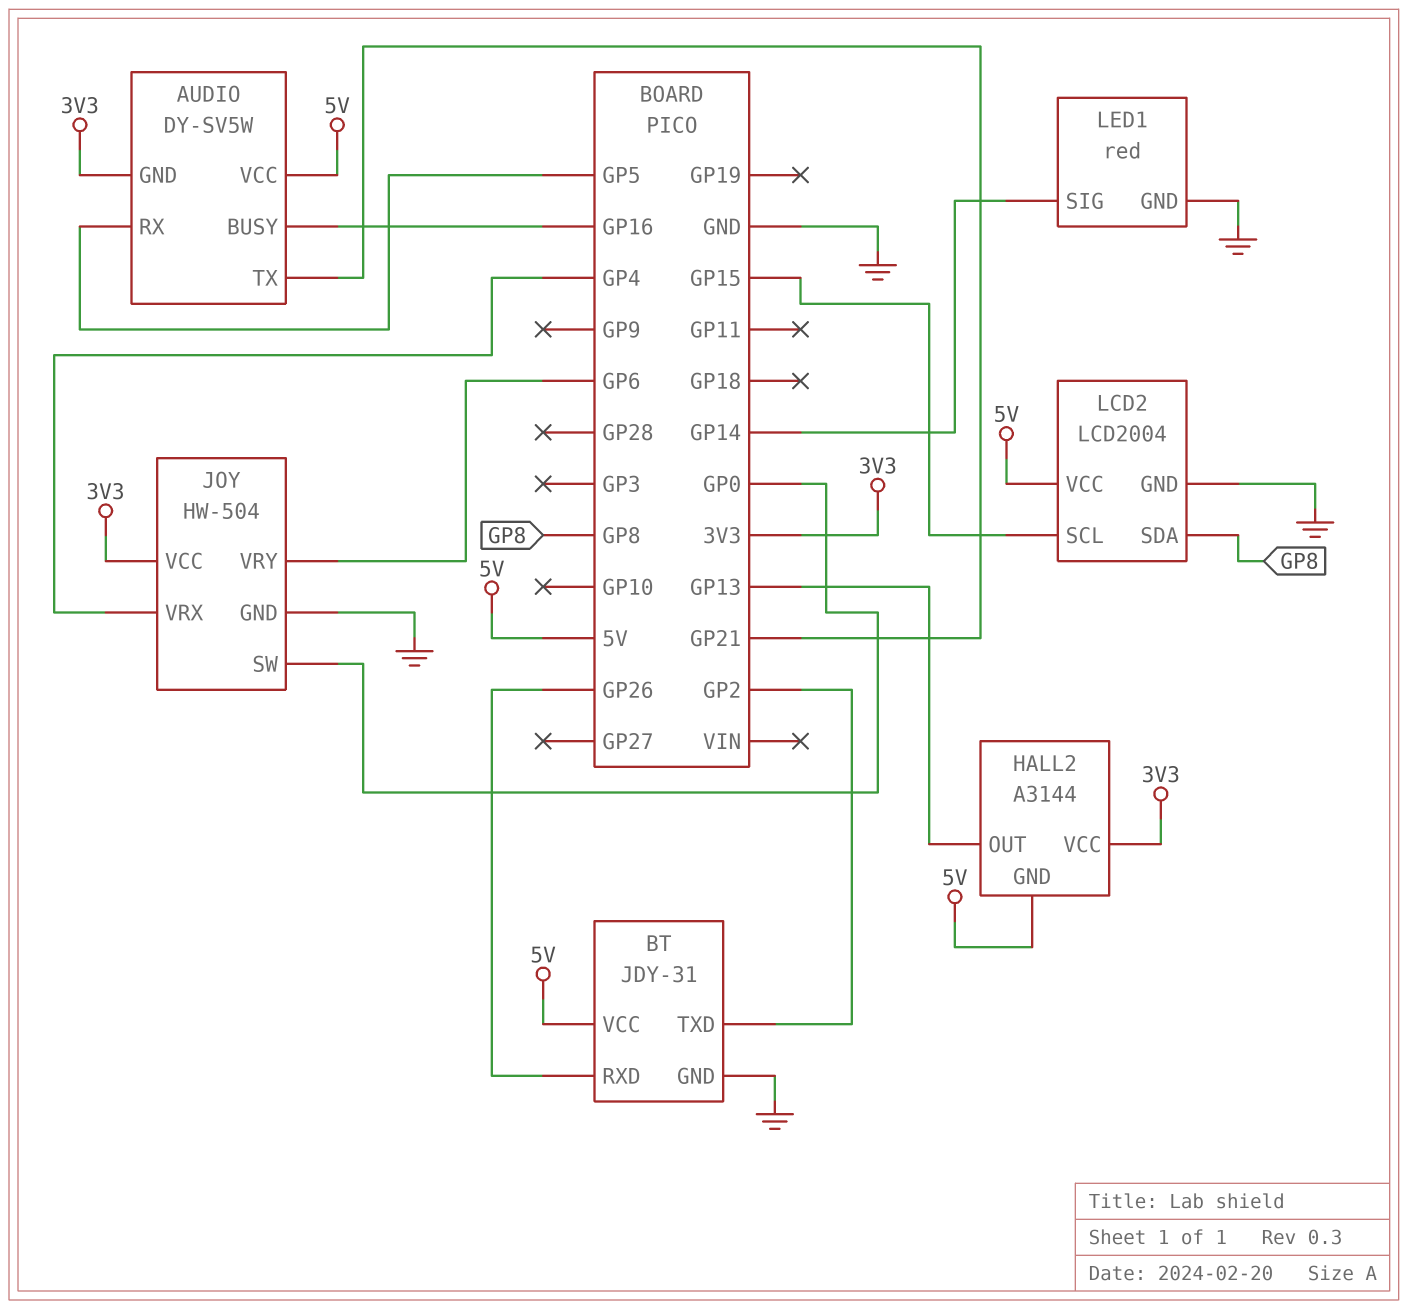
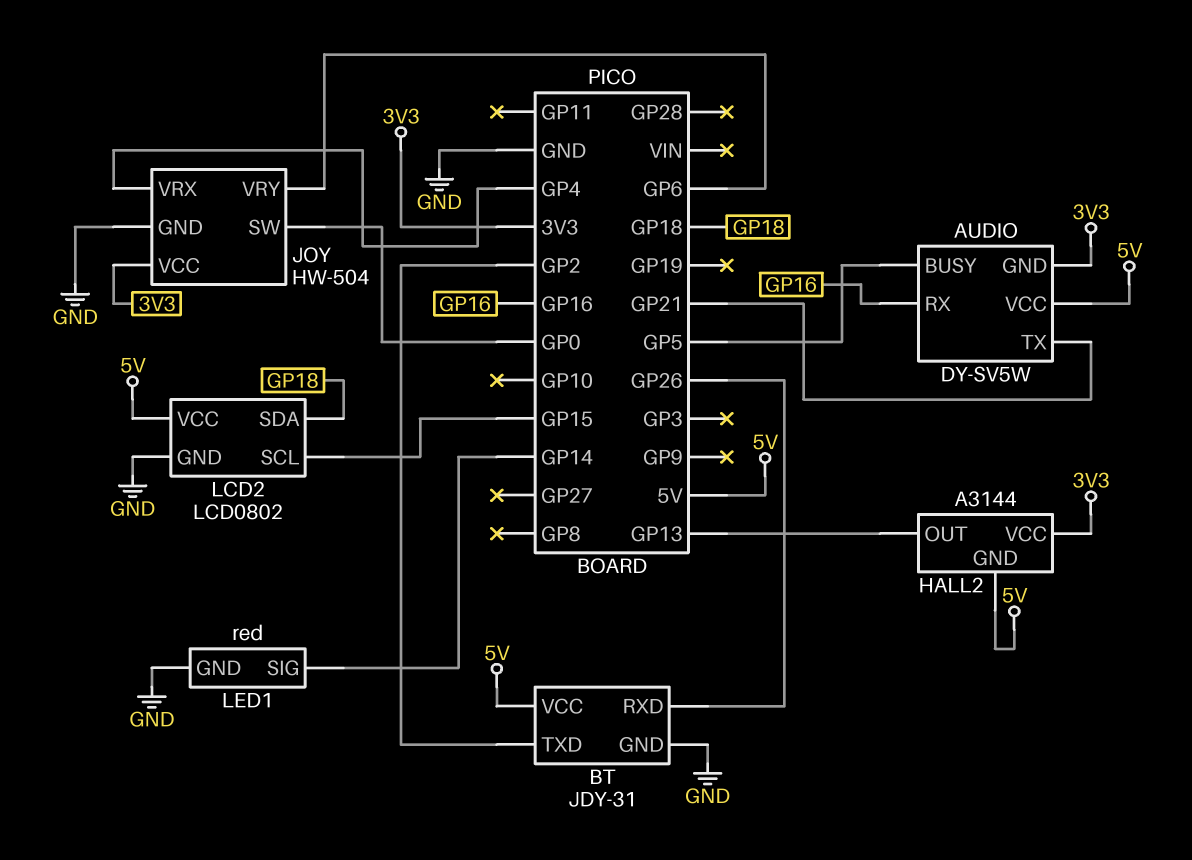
AUDIO pin BUSY: GP16 -> GP5
AUDIO pin RX: GP5 -> GP16
LCD2: LCD2004 -> LCD0802
LCD2 pin SDA: GP8 -> GP18

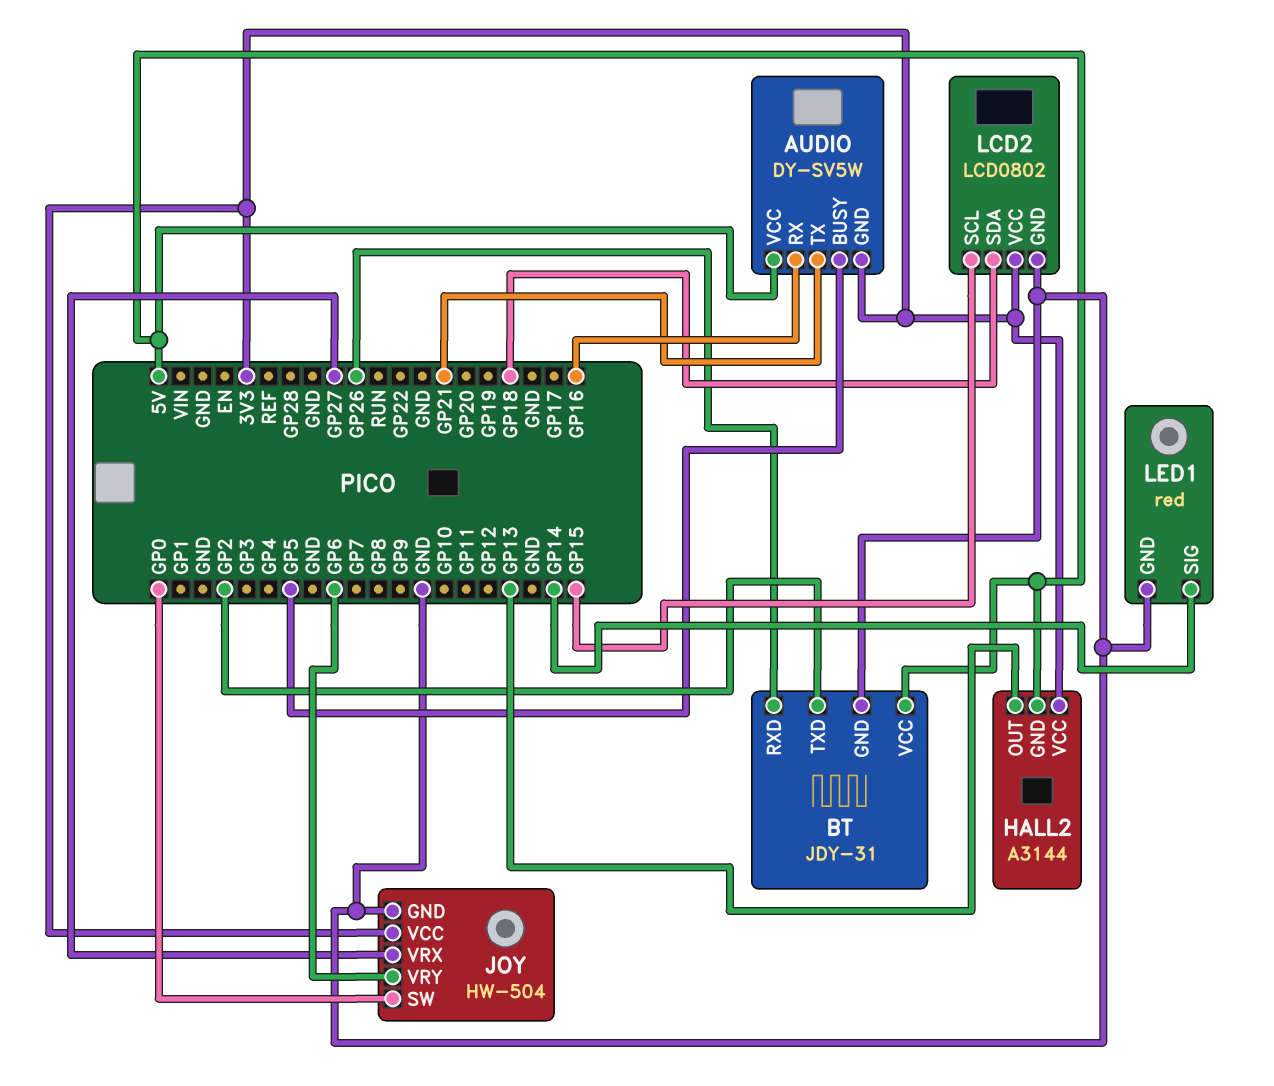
JOY pin VRX: GP4 -> GP27
LCD2 pin VCC: 5V -> 3V3

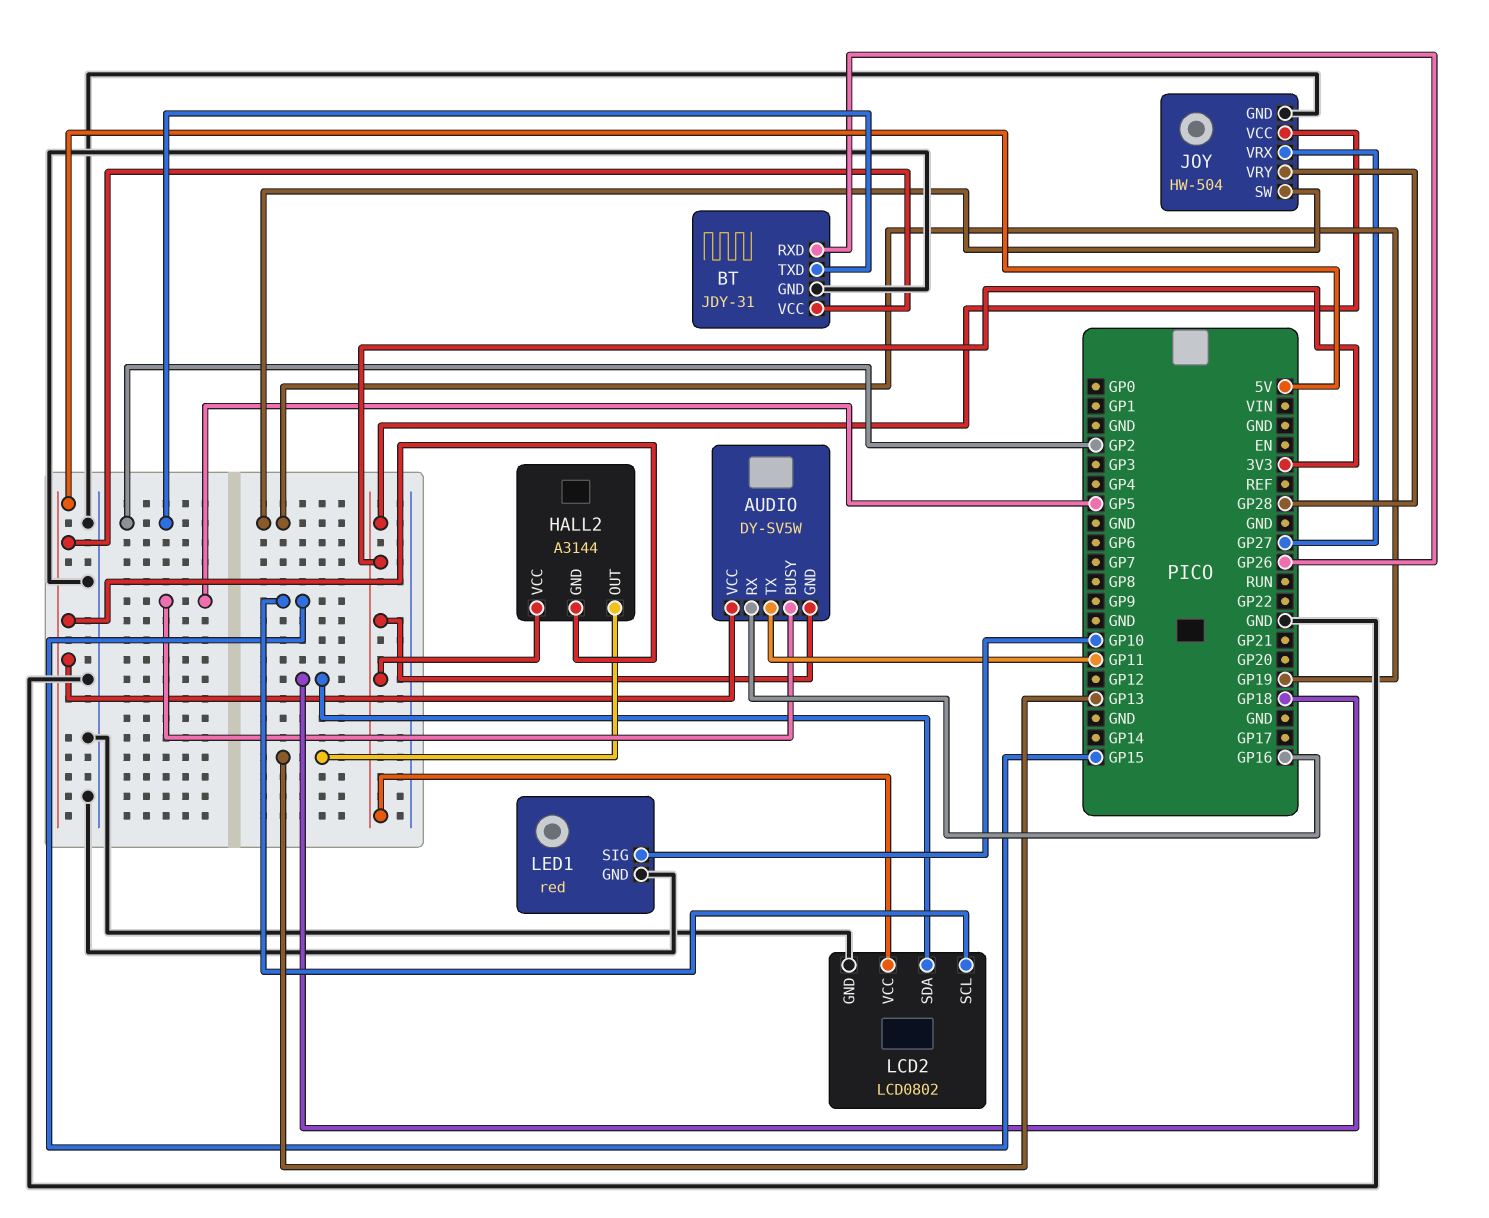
AUDIO pin TX: GP21 -> GP11
JOY pin SW: GP0 -> GP19
JOY pin VRY: GP6 -> GP28
LED1 pin SIG: GP14 -> GP10

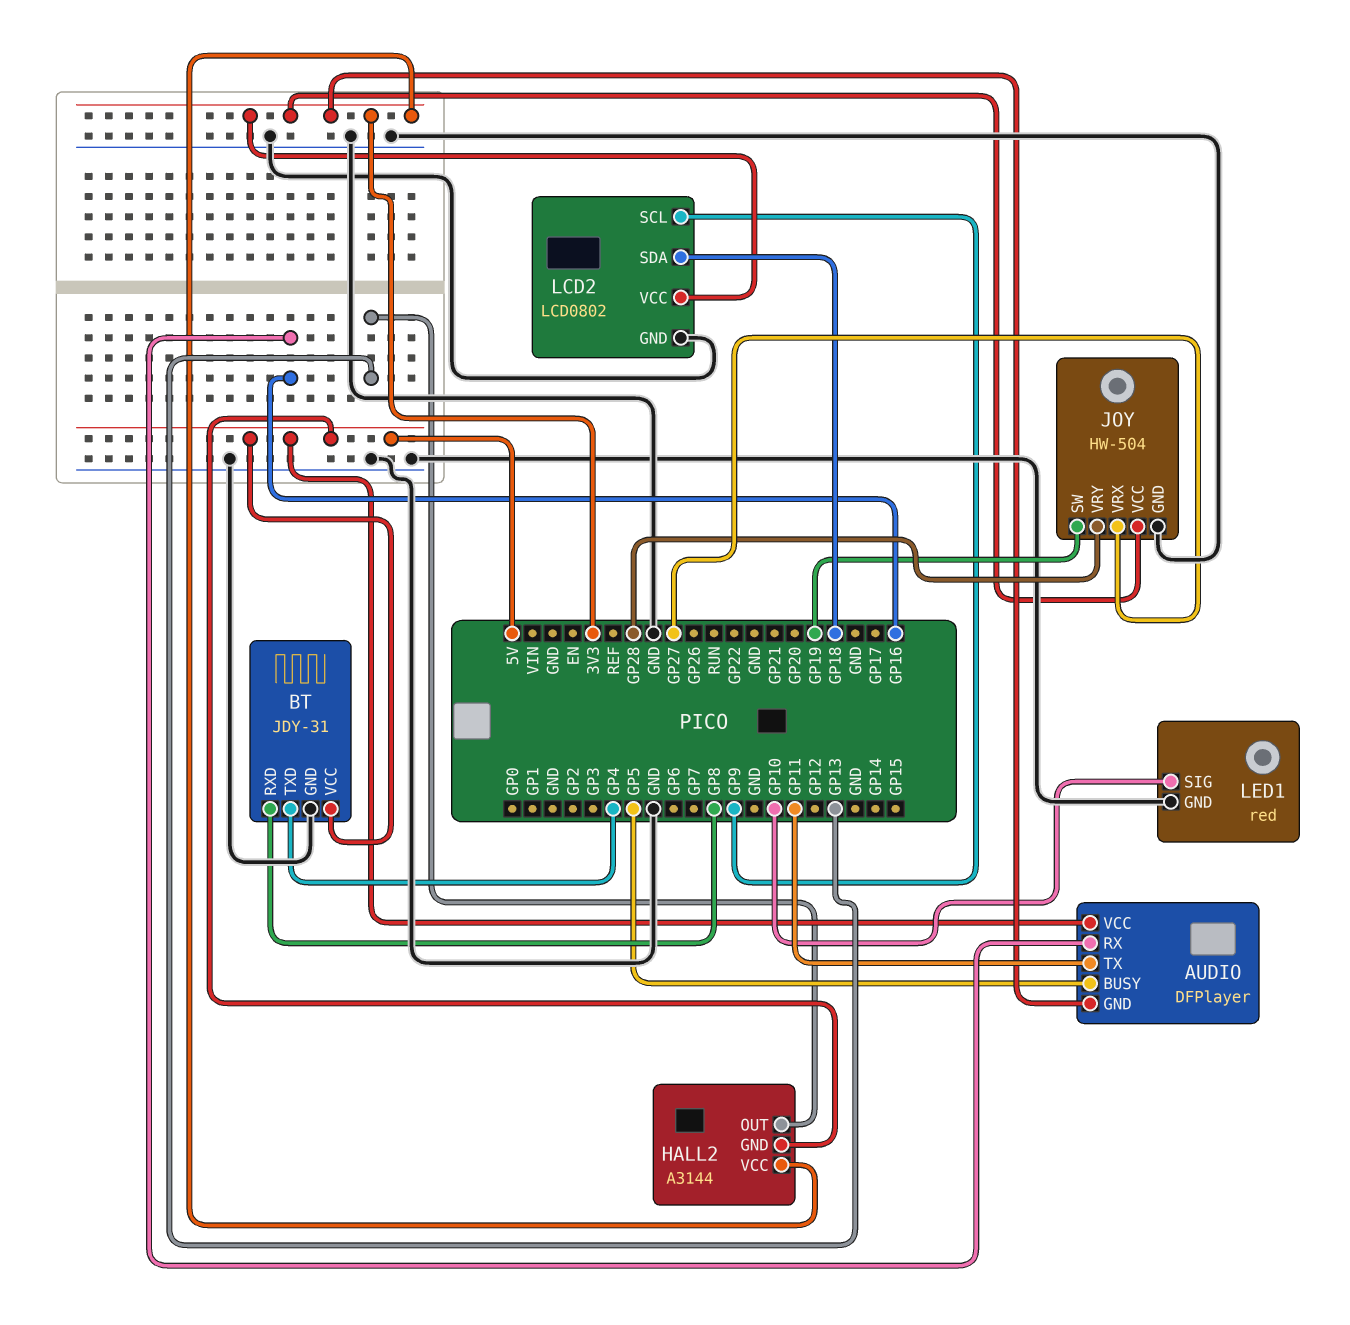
AUDIO: DY-SV5W -> DFPlayer
BT pin RXD: GP26 -> GP8
BT pin TXD: GP2 -> GP4
LCD2 pin SCL: GP15 -> GP9

